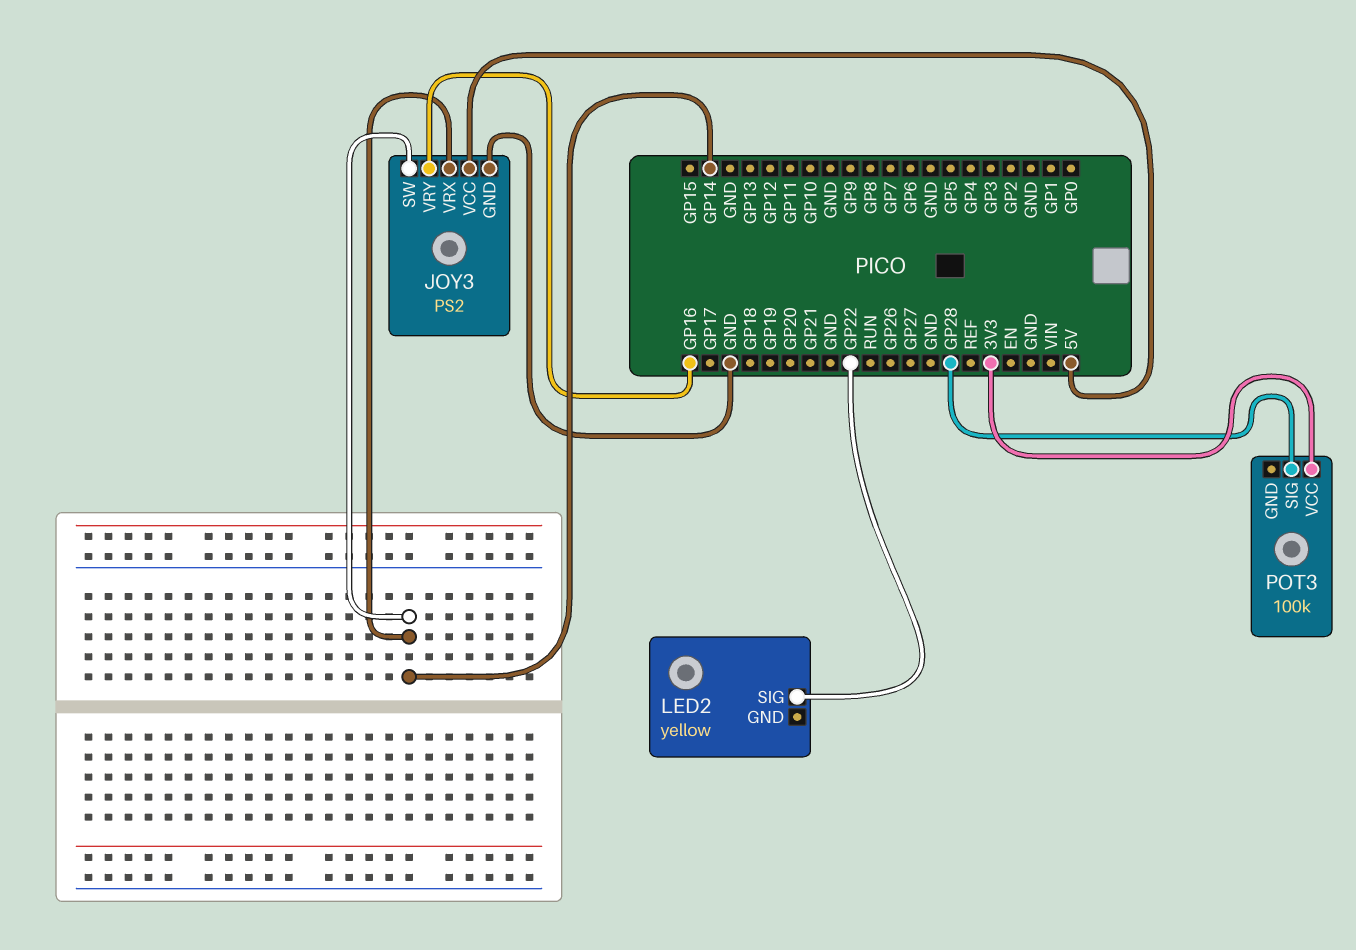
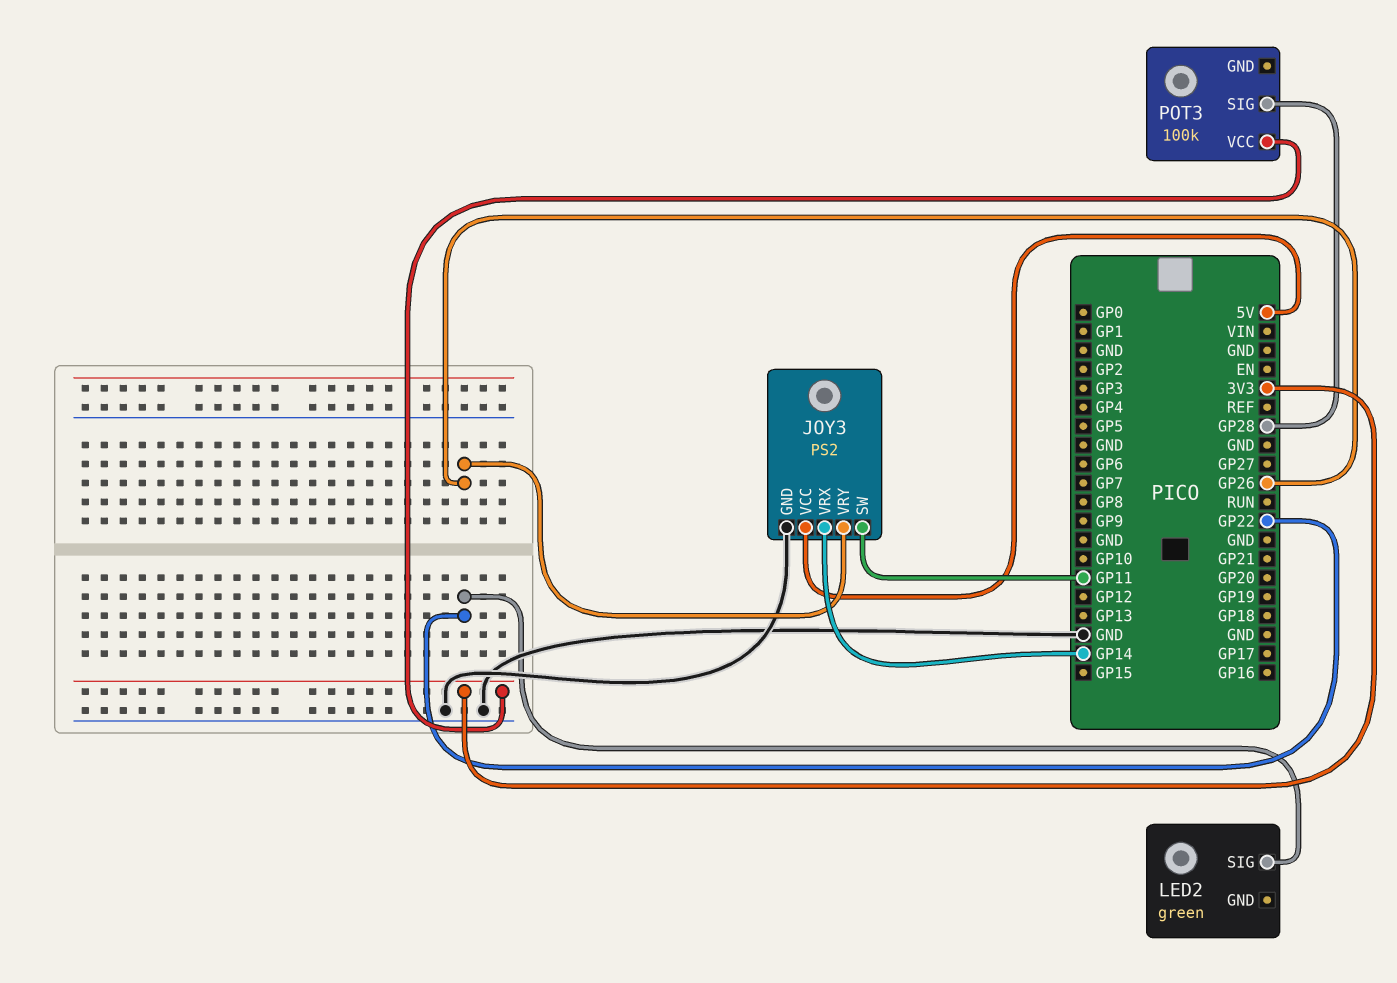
JOY3 pin SW: GP14 -> GP11
JOY3 pin VRY: GP16 -> GP26
LED2: yellow -> green

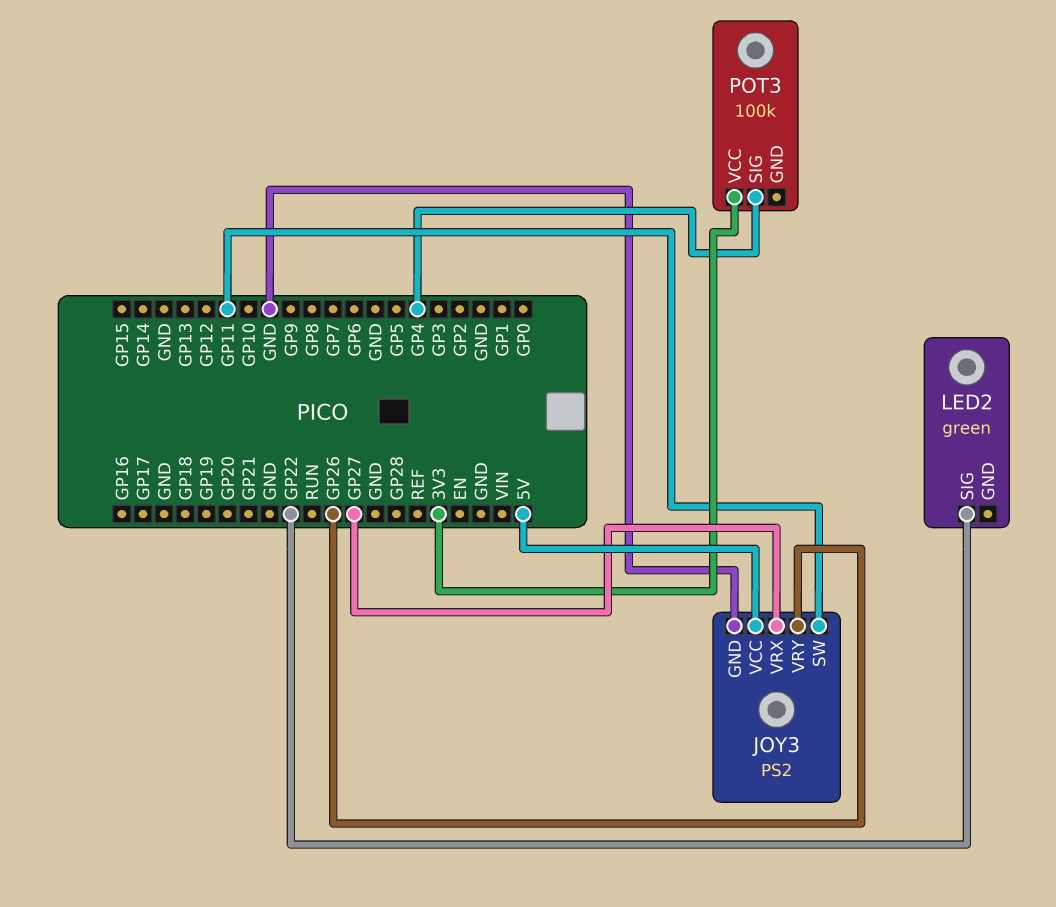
JOY3 pin VRX: GP14 -> GP27
POT3 pin SIG: GP28 -> GP4

